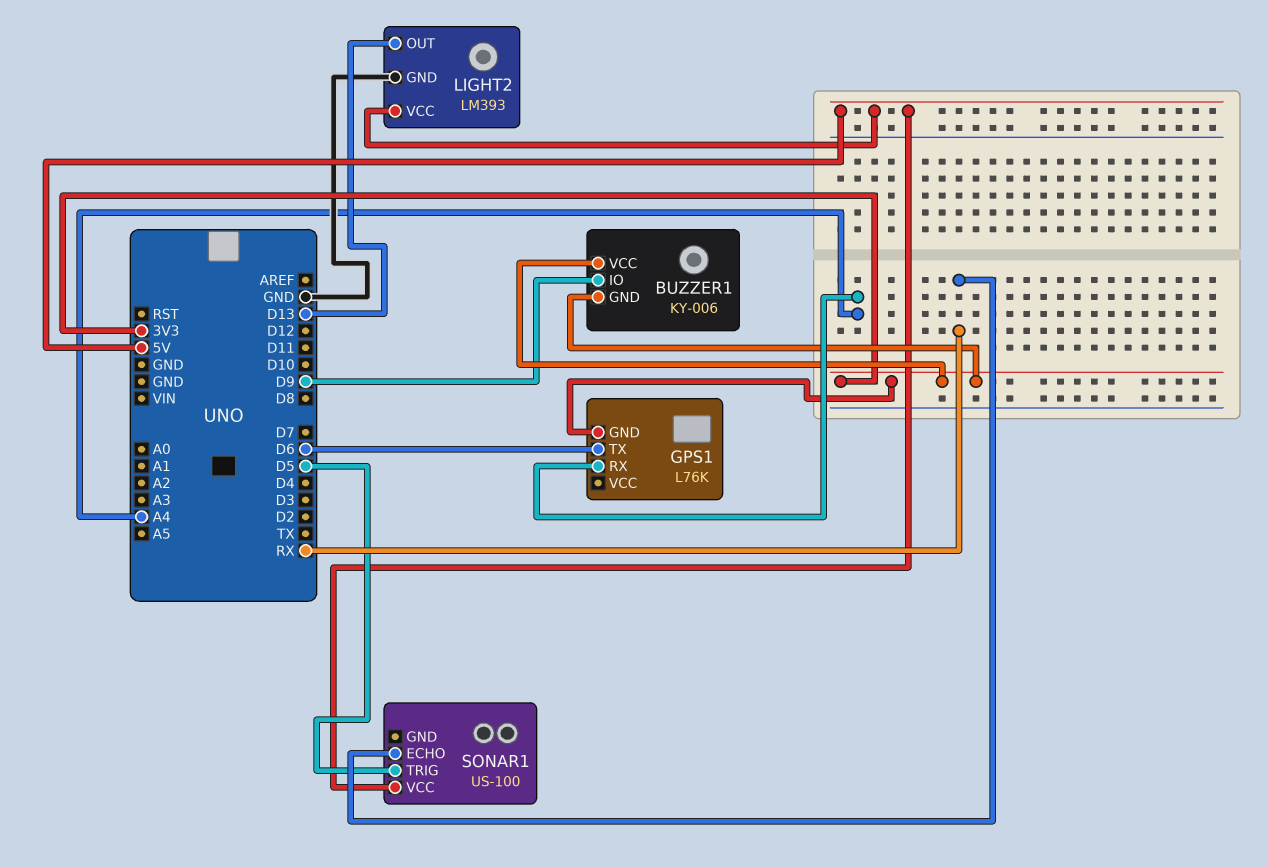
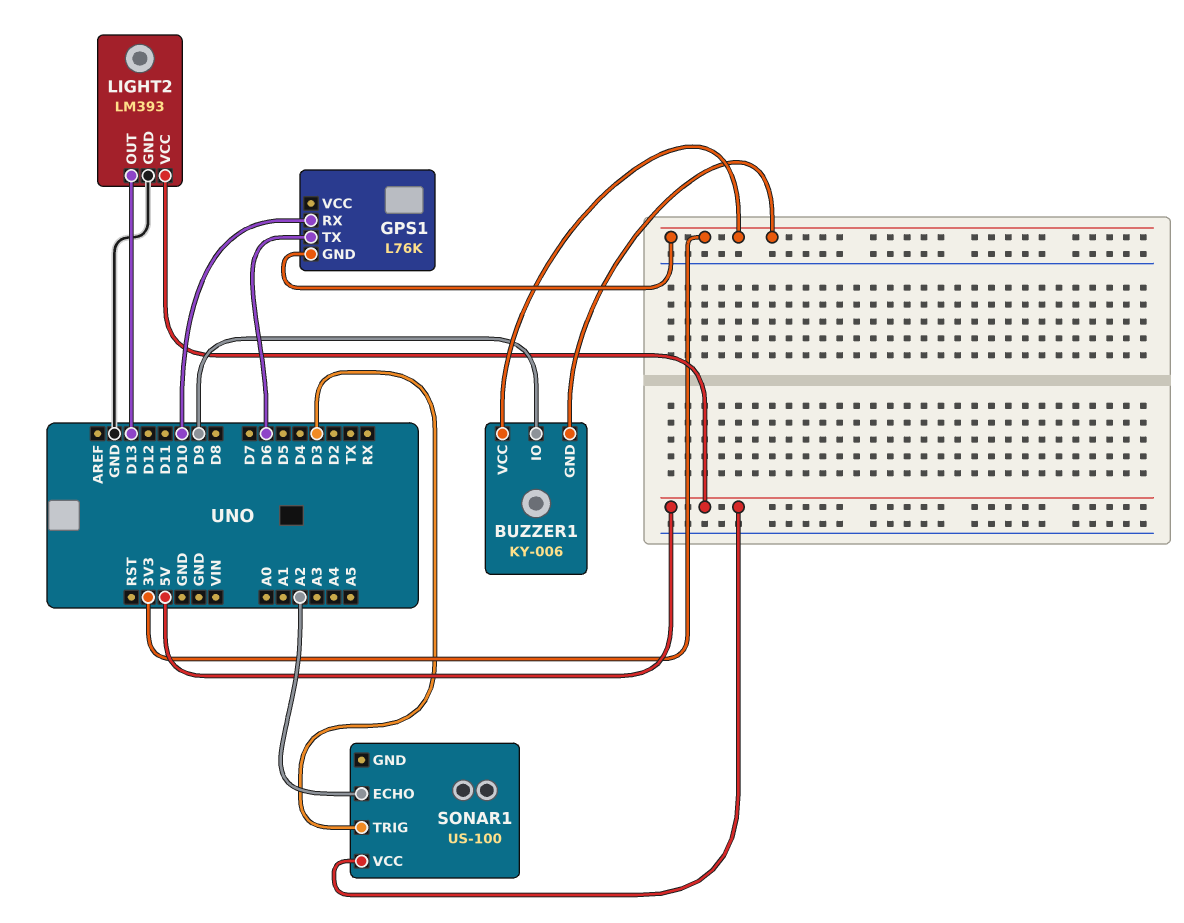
GPS1 pin RX: A4 -> D10
SONAR1 pin ECHO: RX -> A2
SONAR1 pin TRIG: D5 -> D3

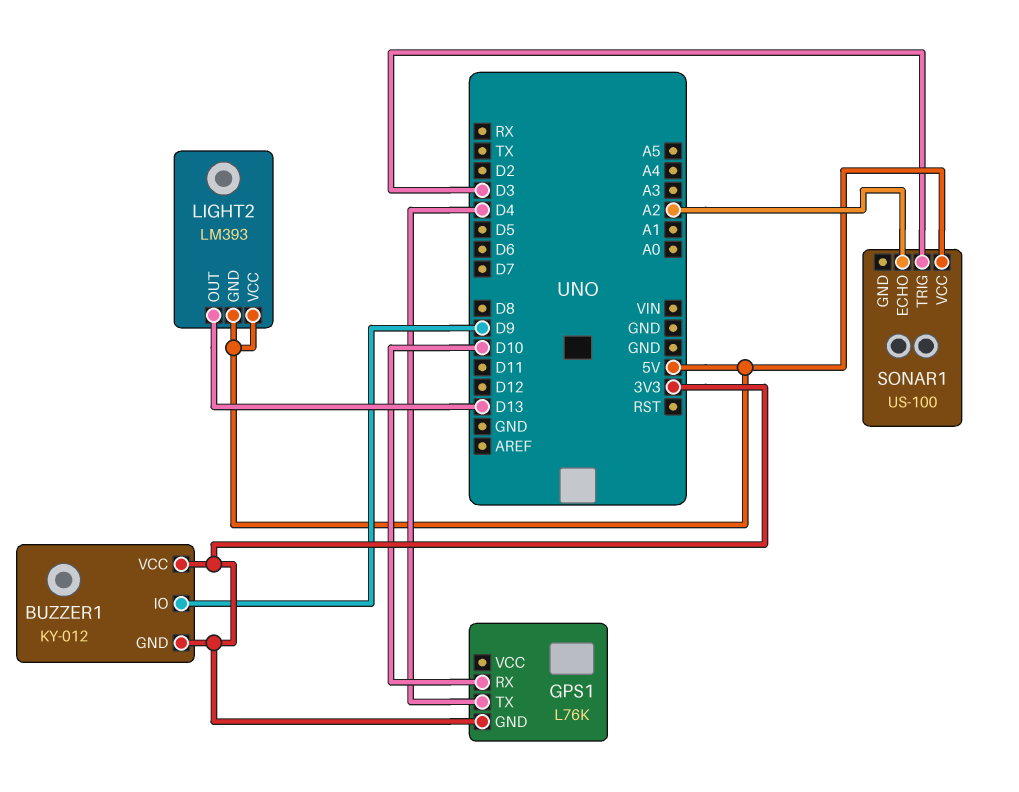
BUZZER1: KY-006 -> KY-012
GPS1 pin TX: D6 -> D4
LIGHT2 pin GND: GND -> 5V

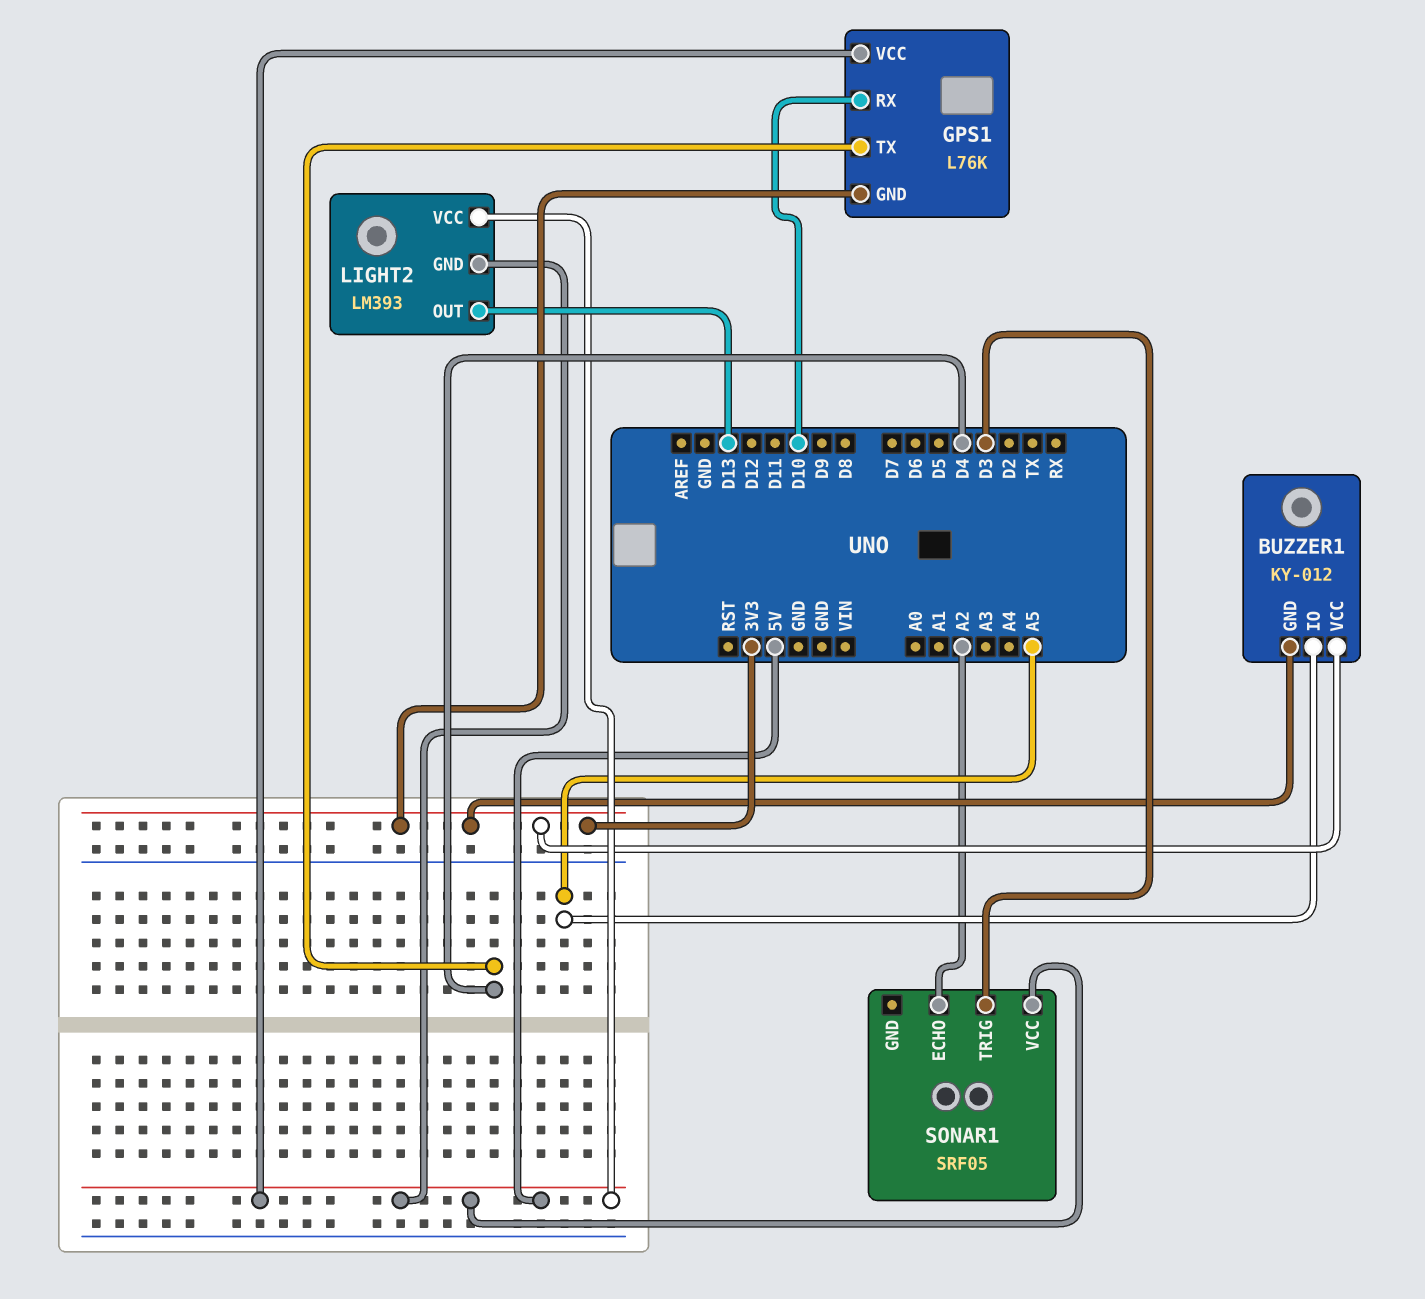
BUZZER1 pin IO: D9 -> A5
GPS1 pin VCC: none -> 5V
SONAR1: US-100 -> SRF05

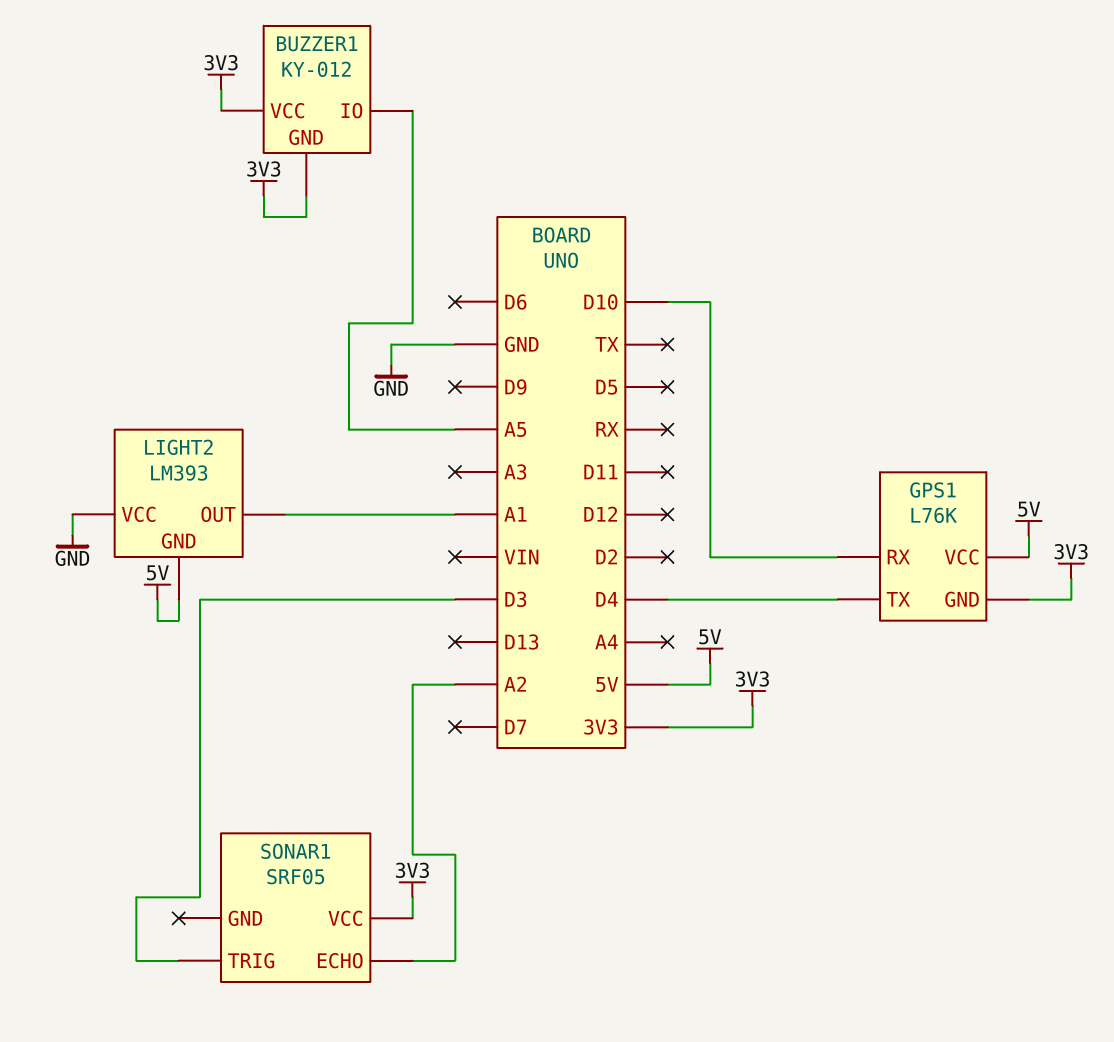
LIGHT2 pin OUT: D13 -> A1
LIGHT2 pin VCC: 5V -> GND
SONAR1 pin VCC: 5V -> 3V3

